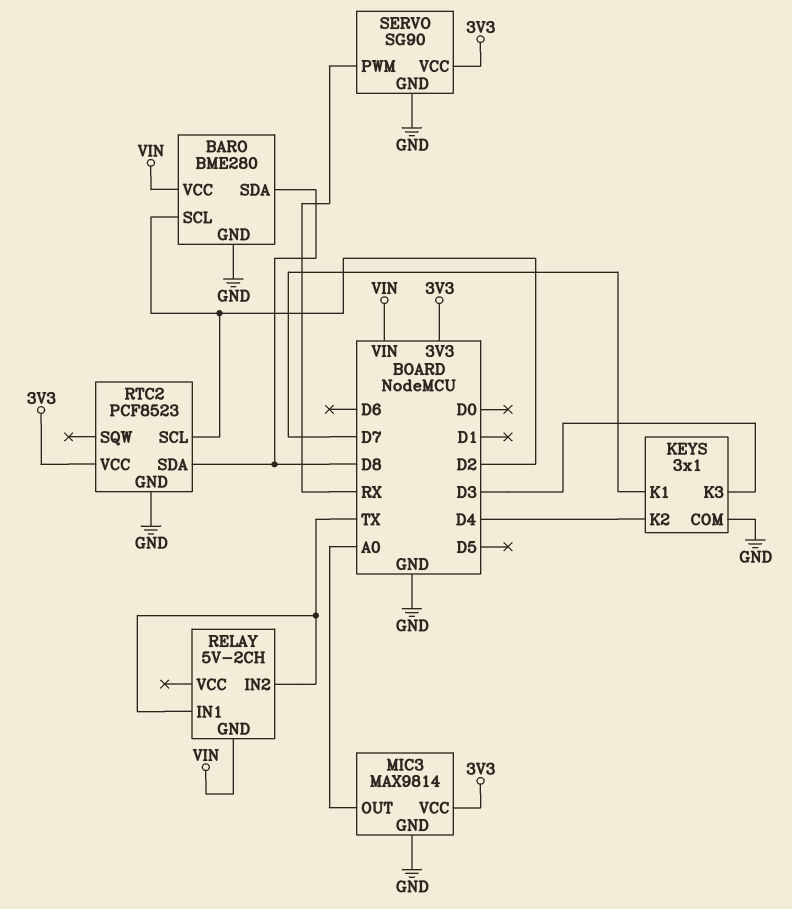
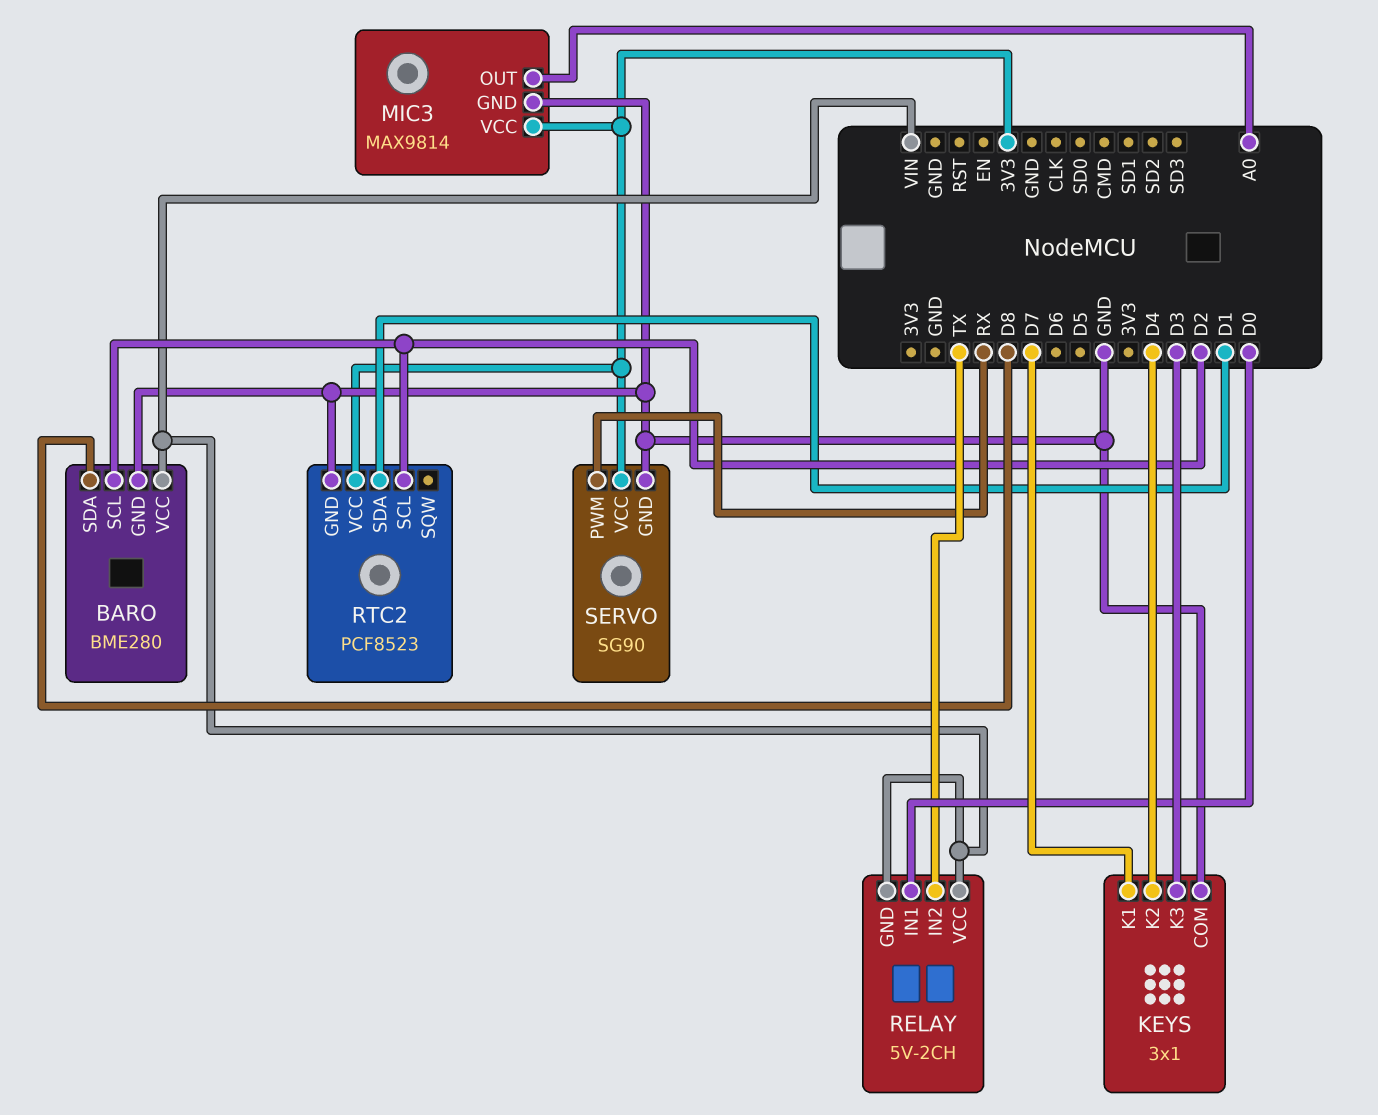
RELAY pin IN1: TX -> D0
RELAY pin VCC: none -> VIN
RTC2 pin SDA: D8 -> D1

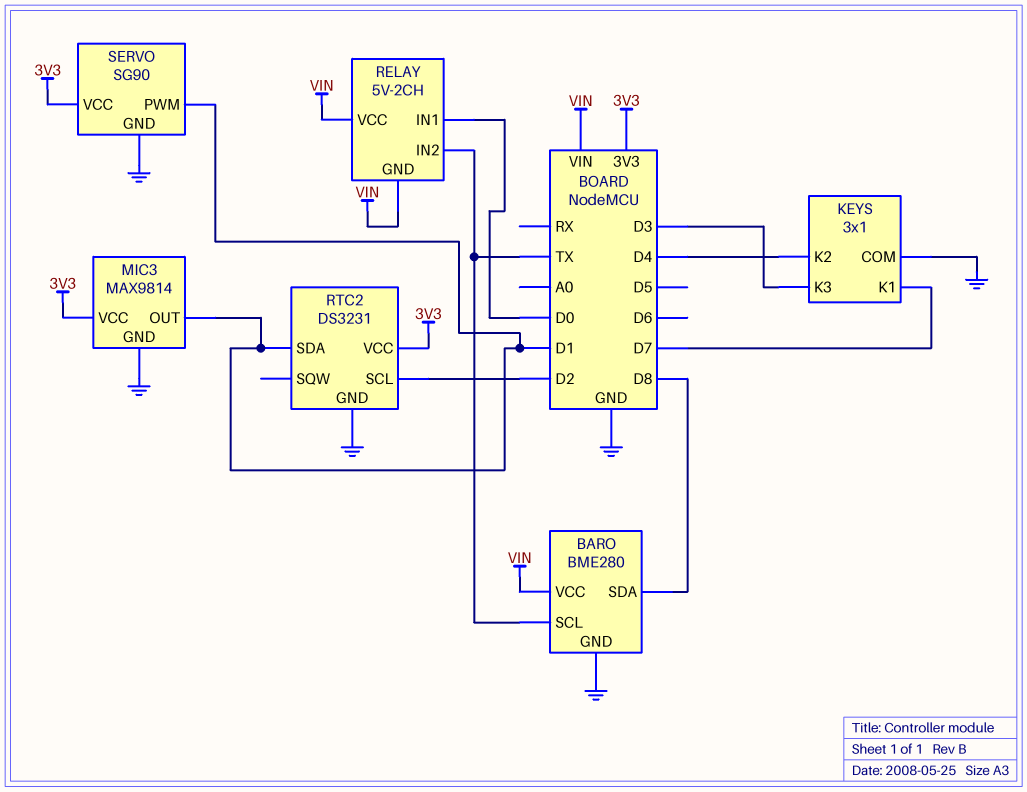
BARO pin SCL: D2 -> TX
MIC3 pin OUT: A0 -> D1
RTC2: PCF8523 -> DS3231
SERVO pin PWM: RX -> D1

